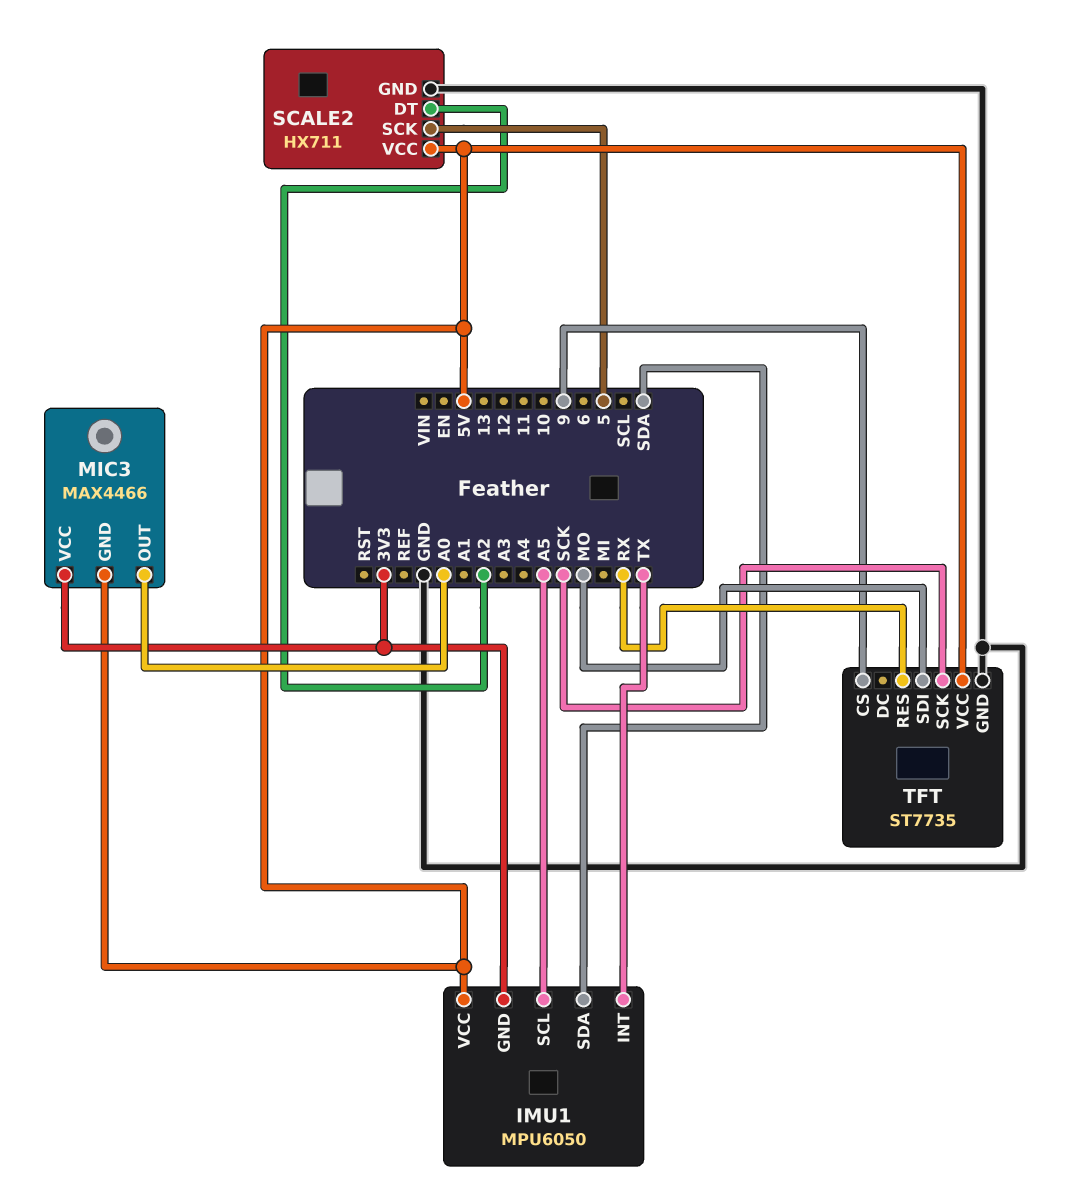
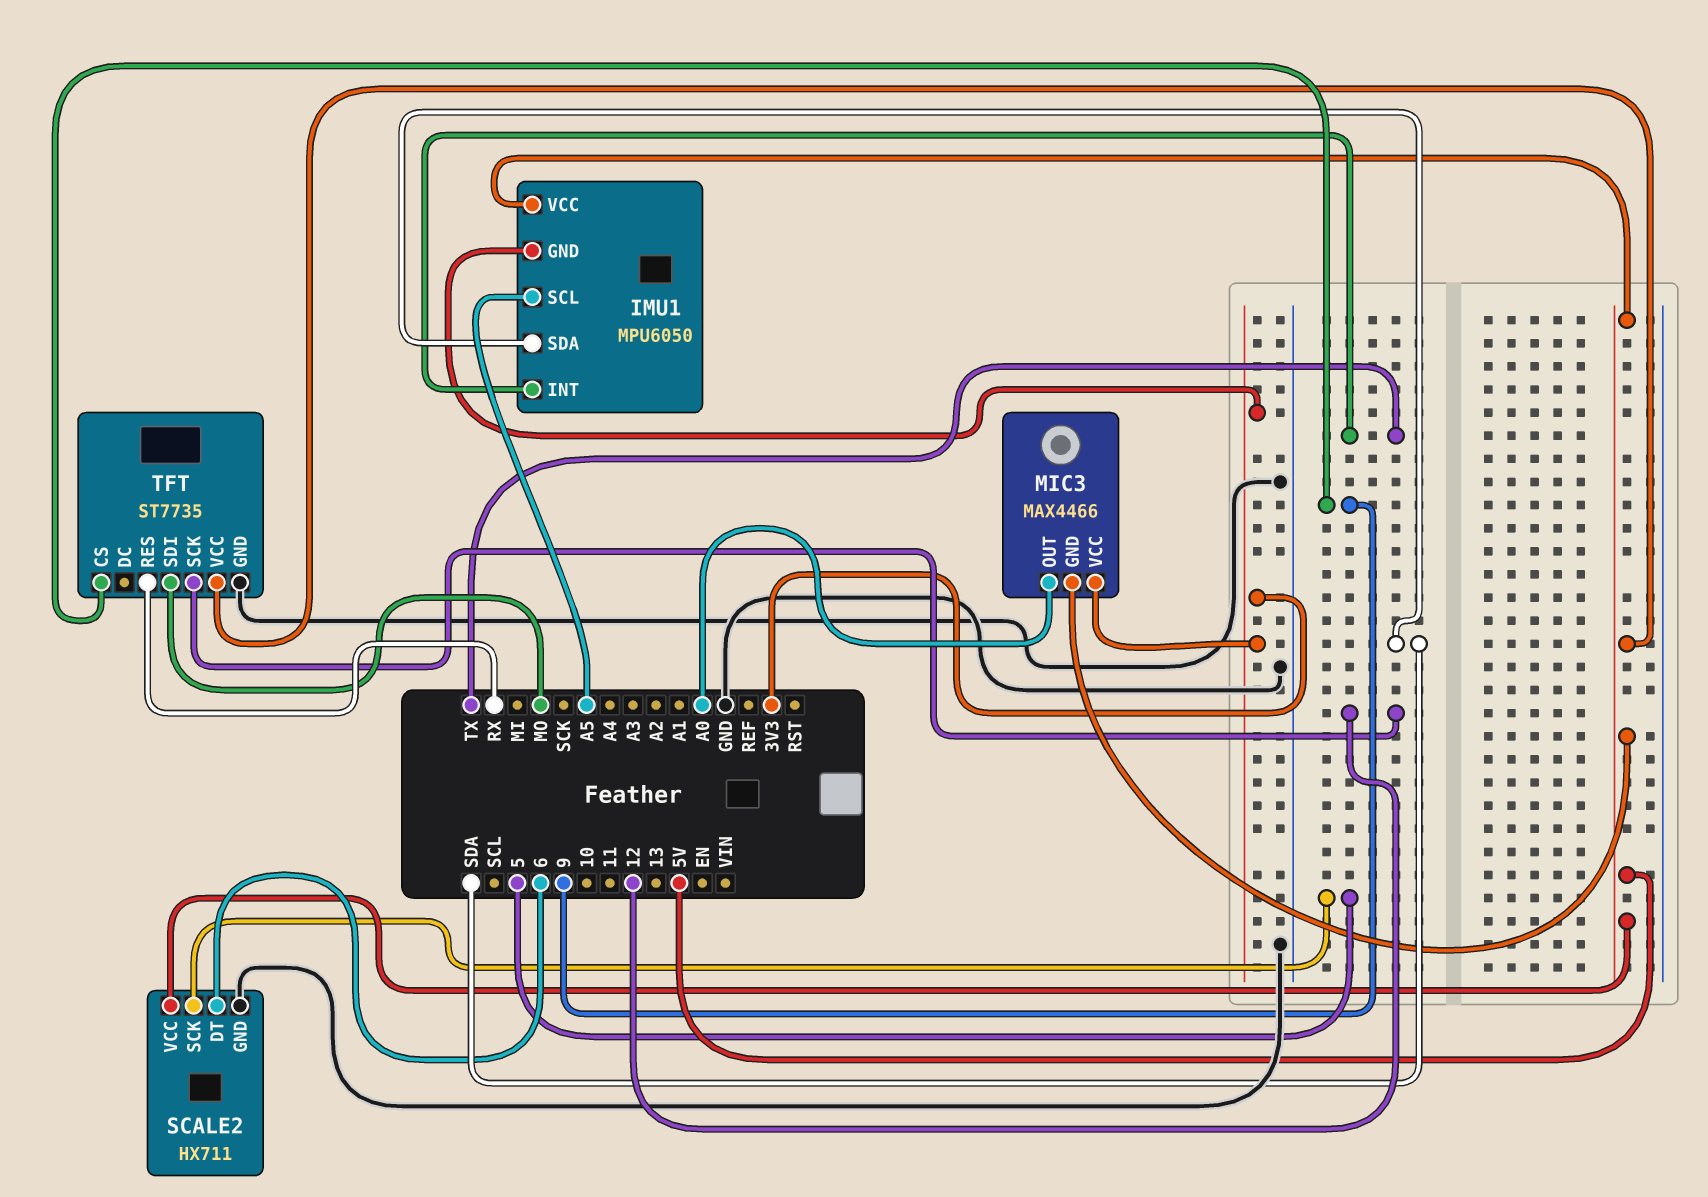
SCALE2 pin DT: A2 -> 6
TFT pin SCK: SCK -> 12

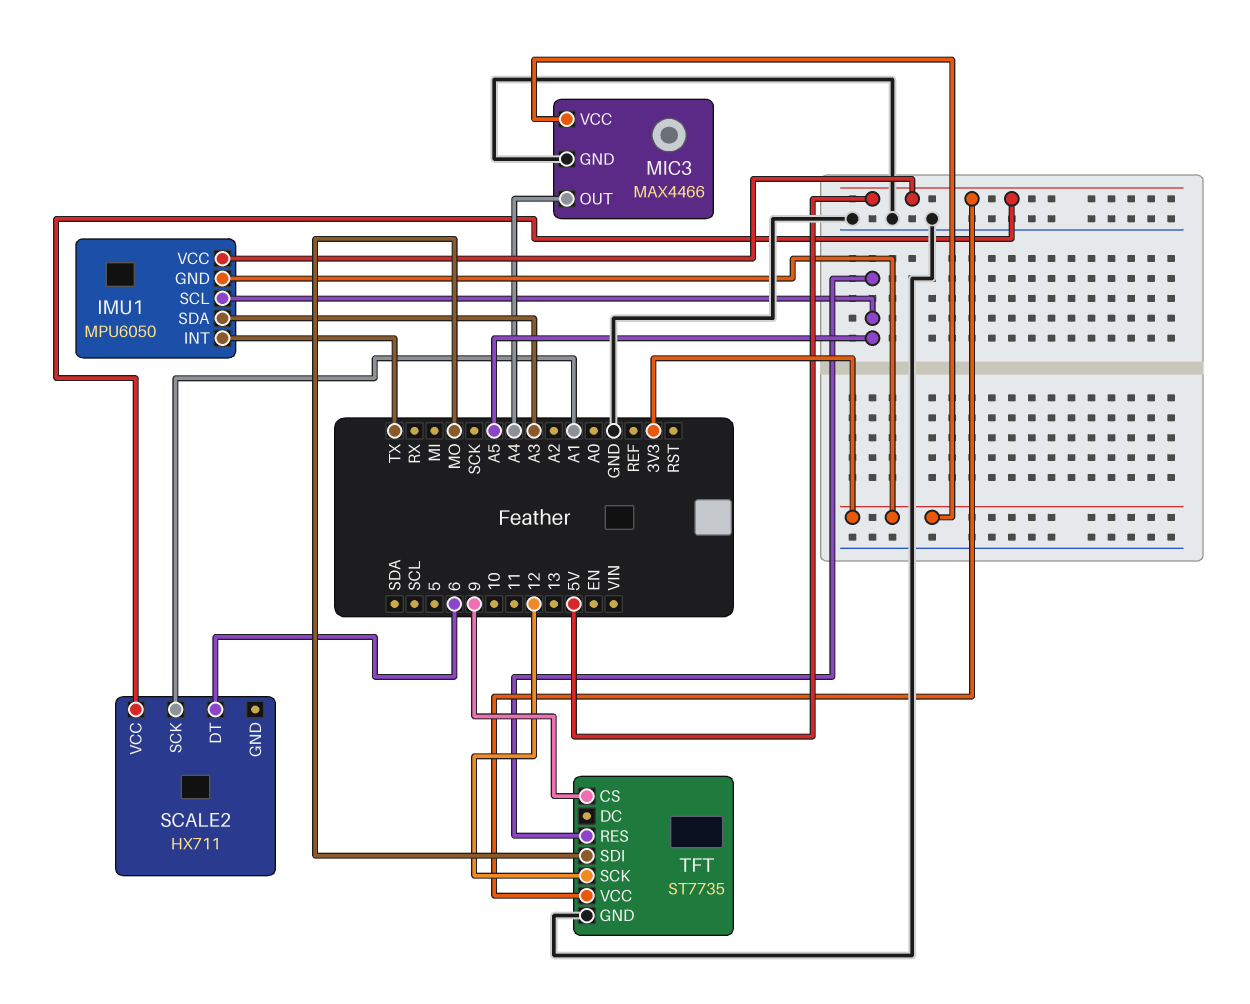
IMU1 pin SDA: SDA -> A3
MIC3 pin GND: 5V -> GND
MIC3 pin OUT: A0 -> A4
SCALE2 pin GND: GND -> none
SCALE2 pin SCK: 5 -> A1
TFT pin RES: RX -> A5

